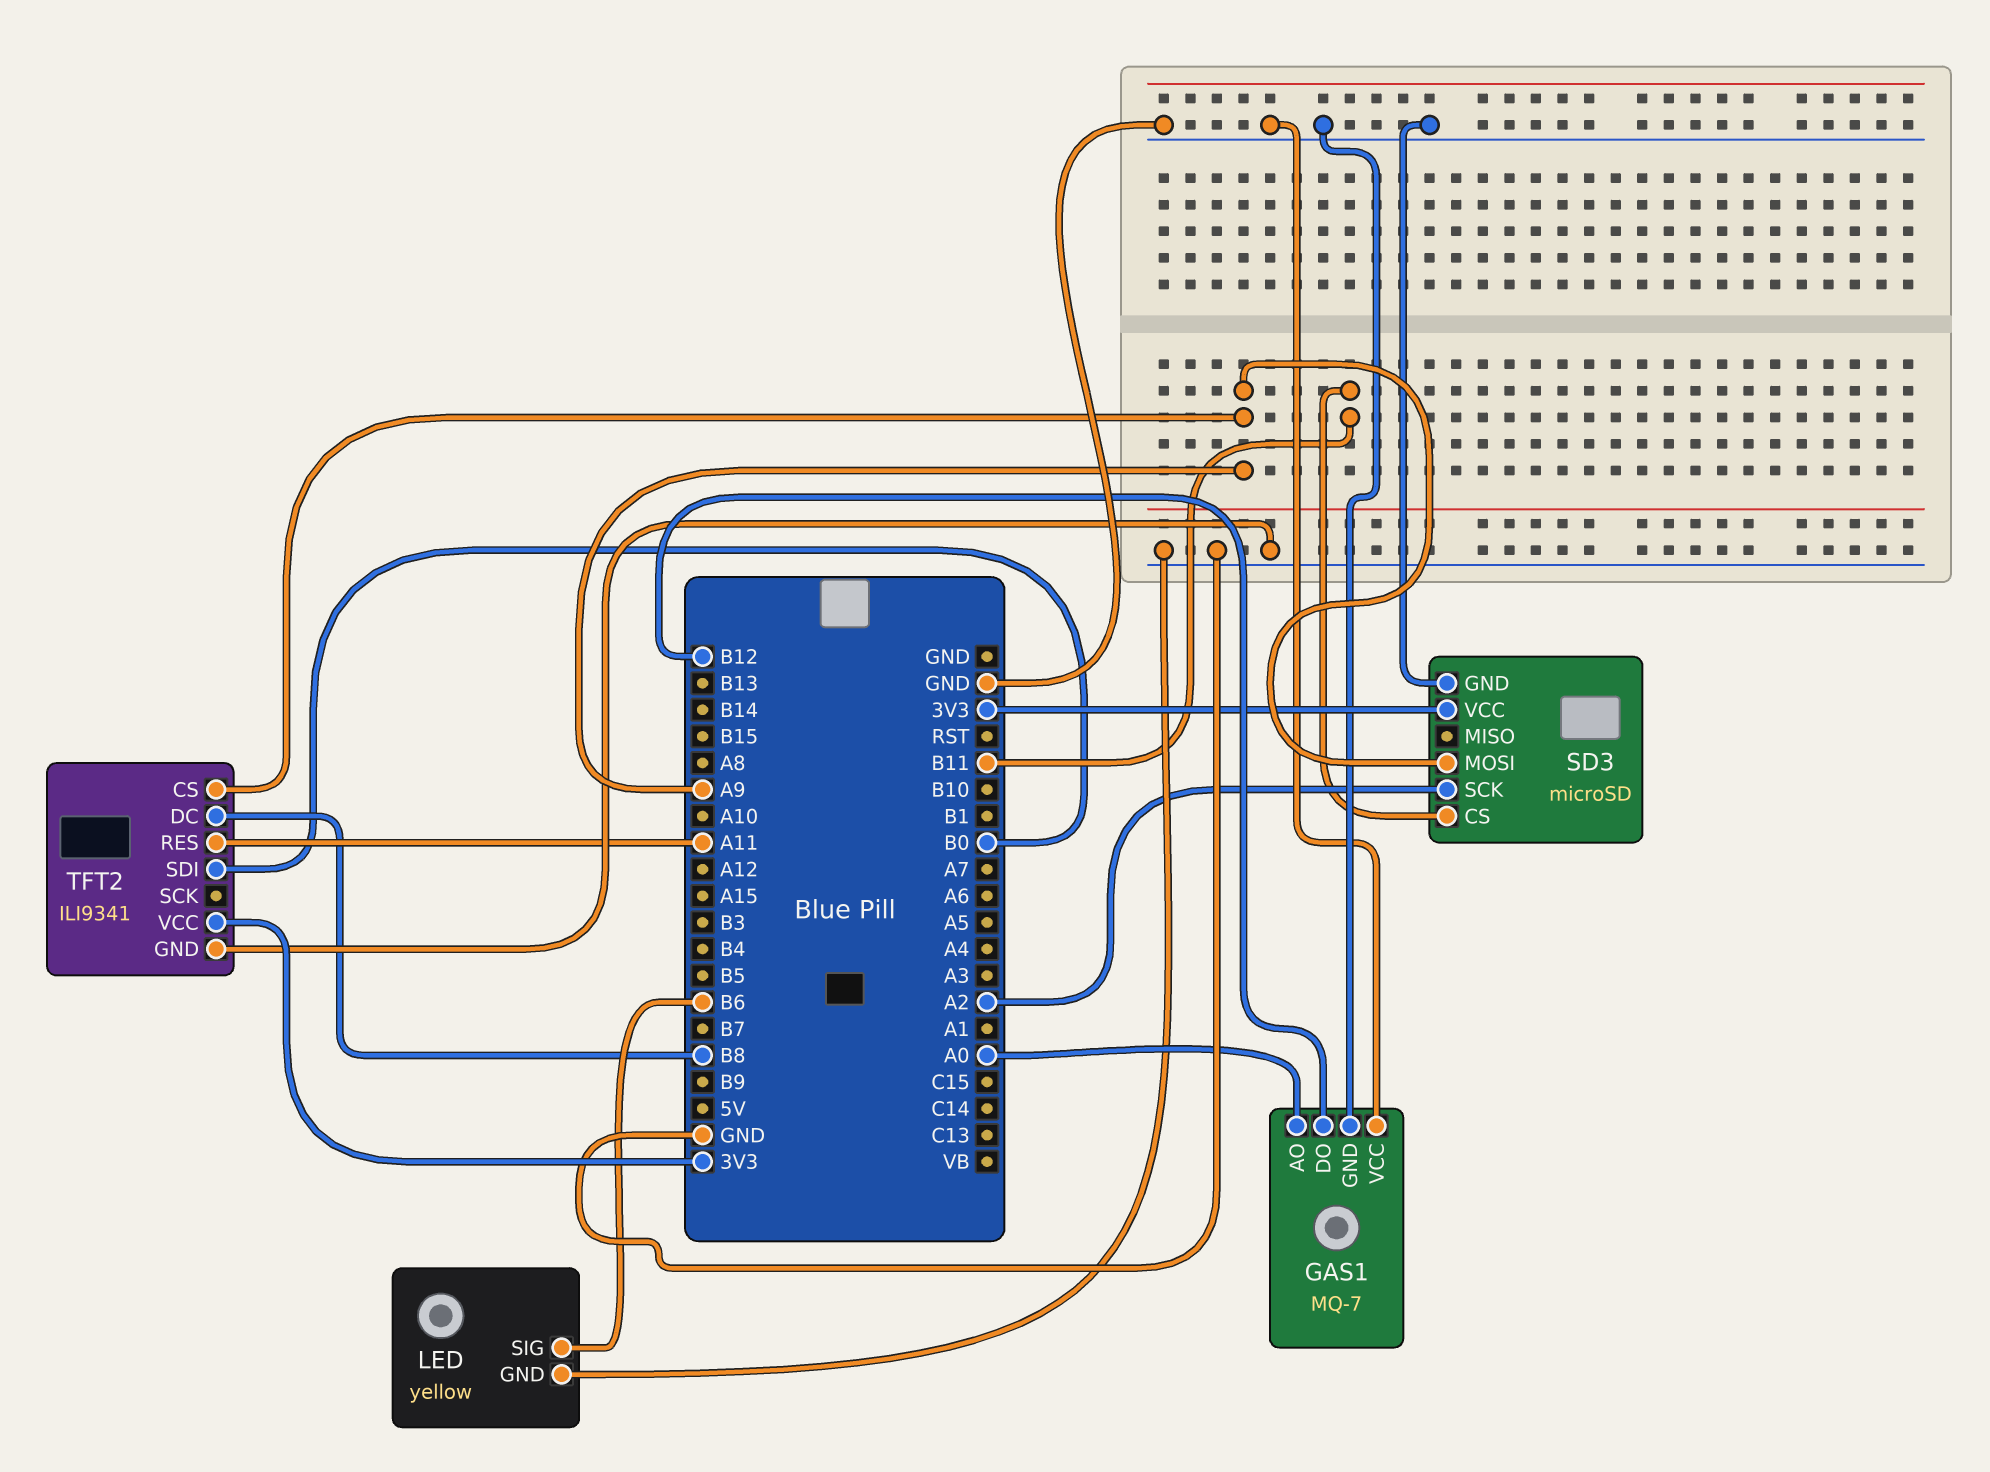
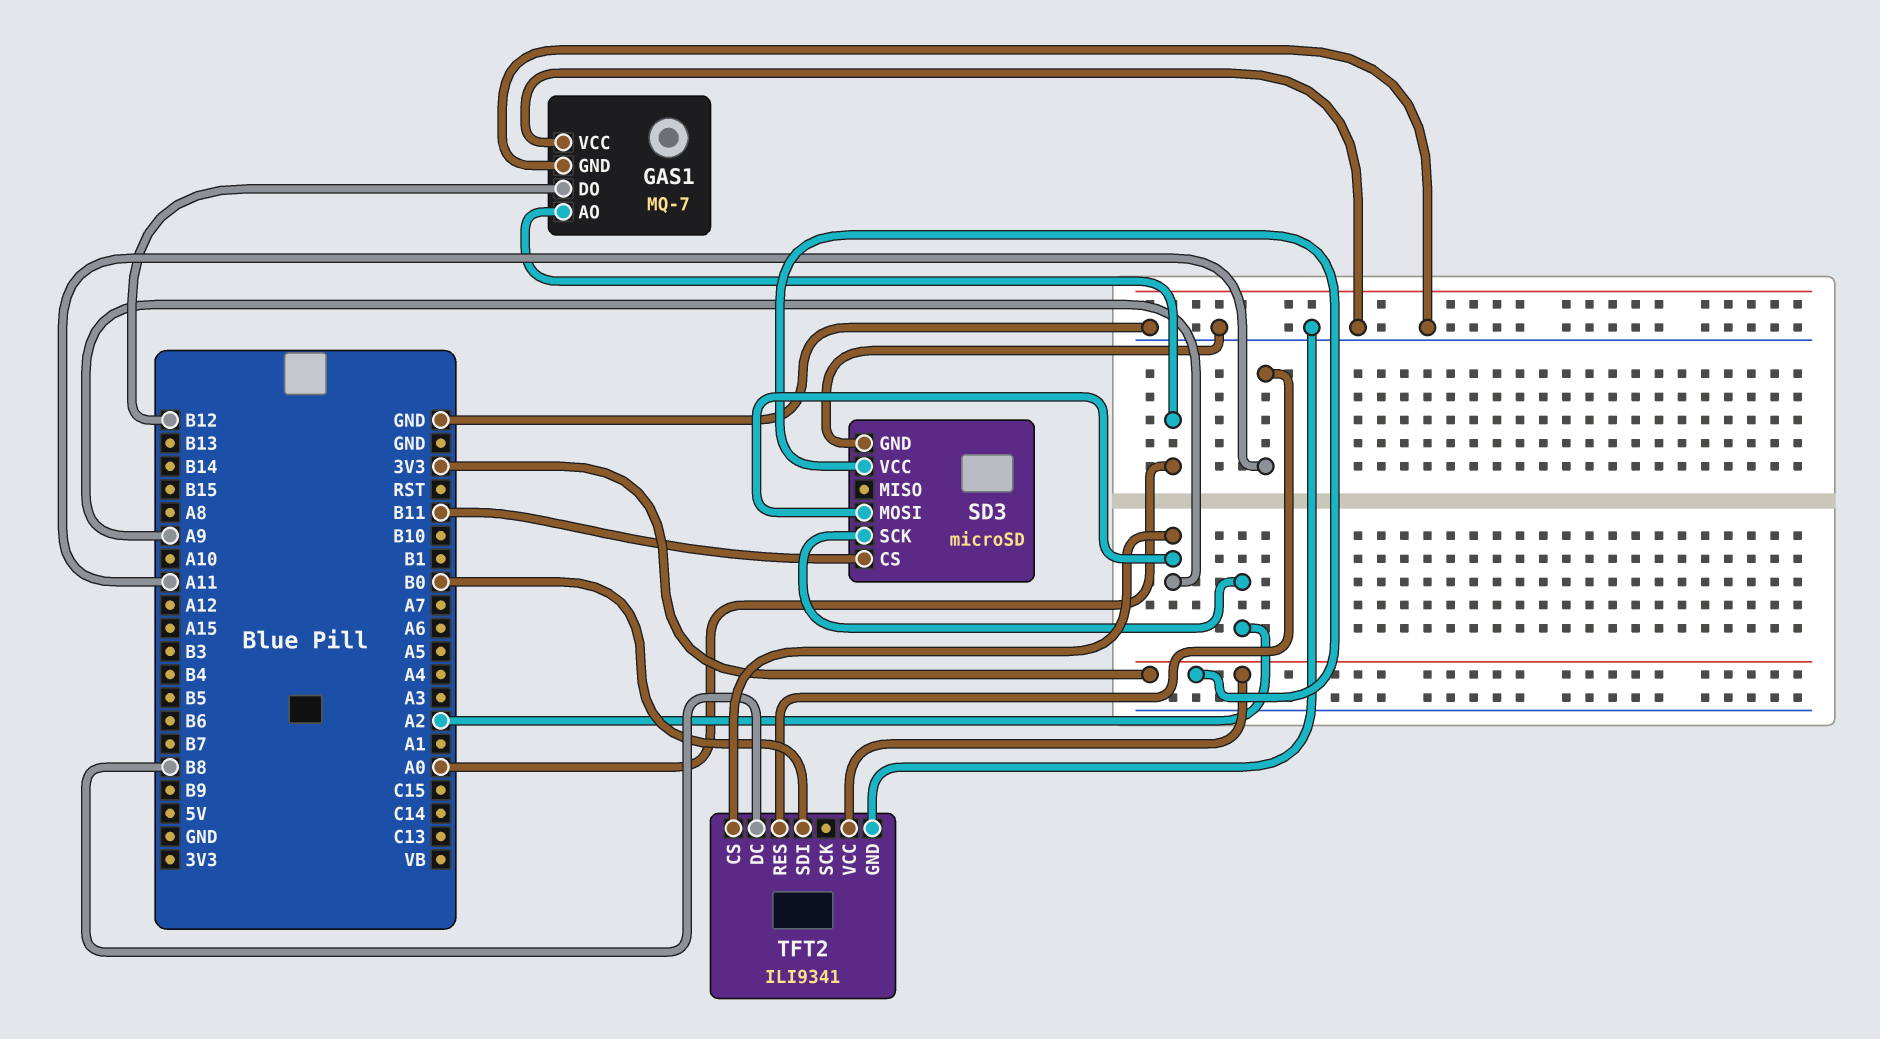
LED: yellow -> none
LED pin GND: GND -> none
LED pin SIG: B6 -> none

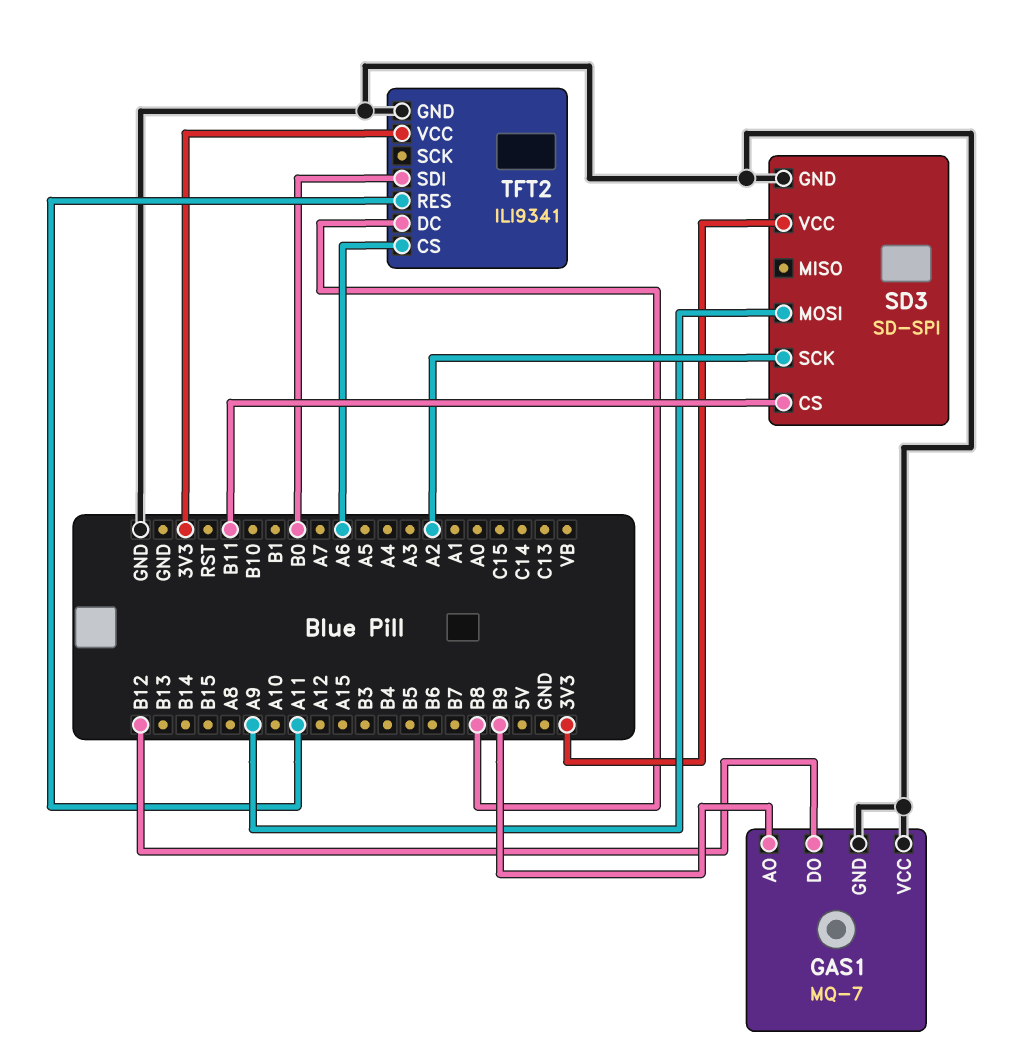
GAS1 pin AO: A0 -> B9
SD3: microSD -> SD-SPI
TFT2 pin CS: A9 -> A6

